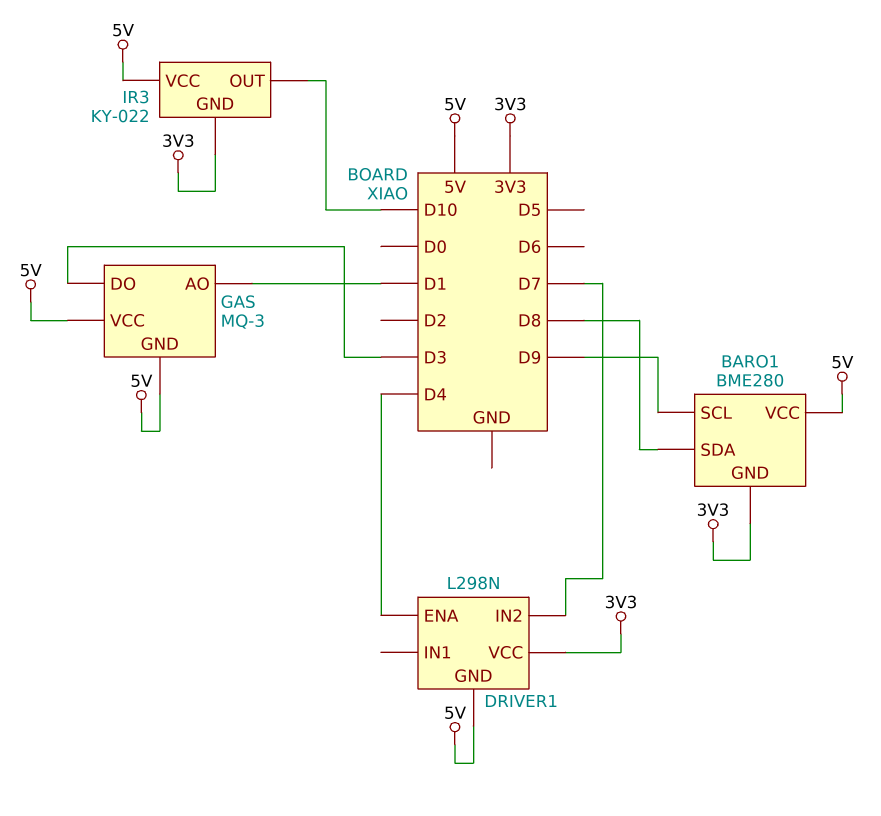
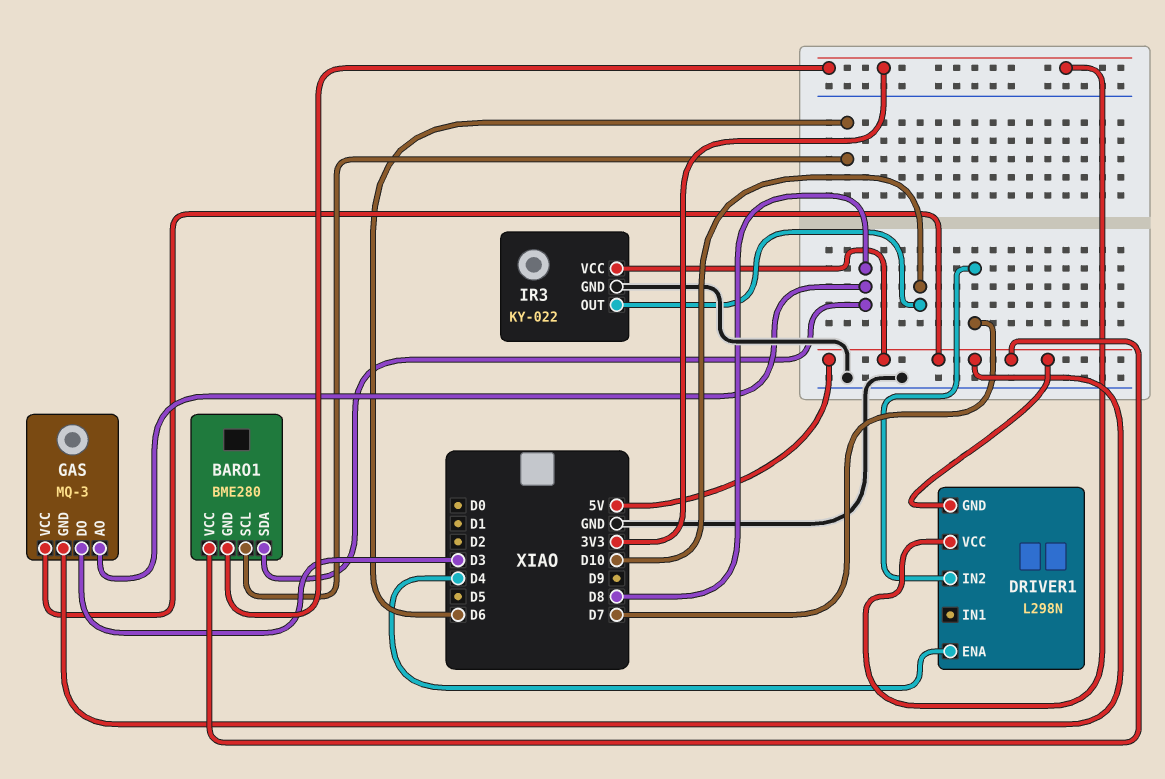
BARO1 pin SCL: D9 -> D6
GAS pin AO: D1 -> D8
IR3 pin GND: 3V3 -> GND

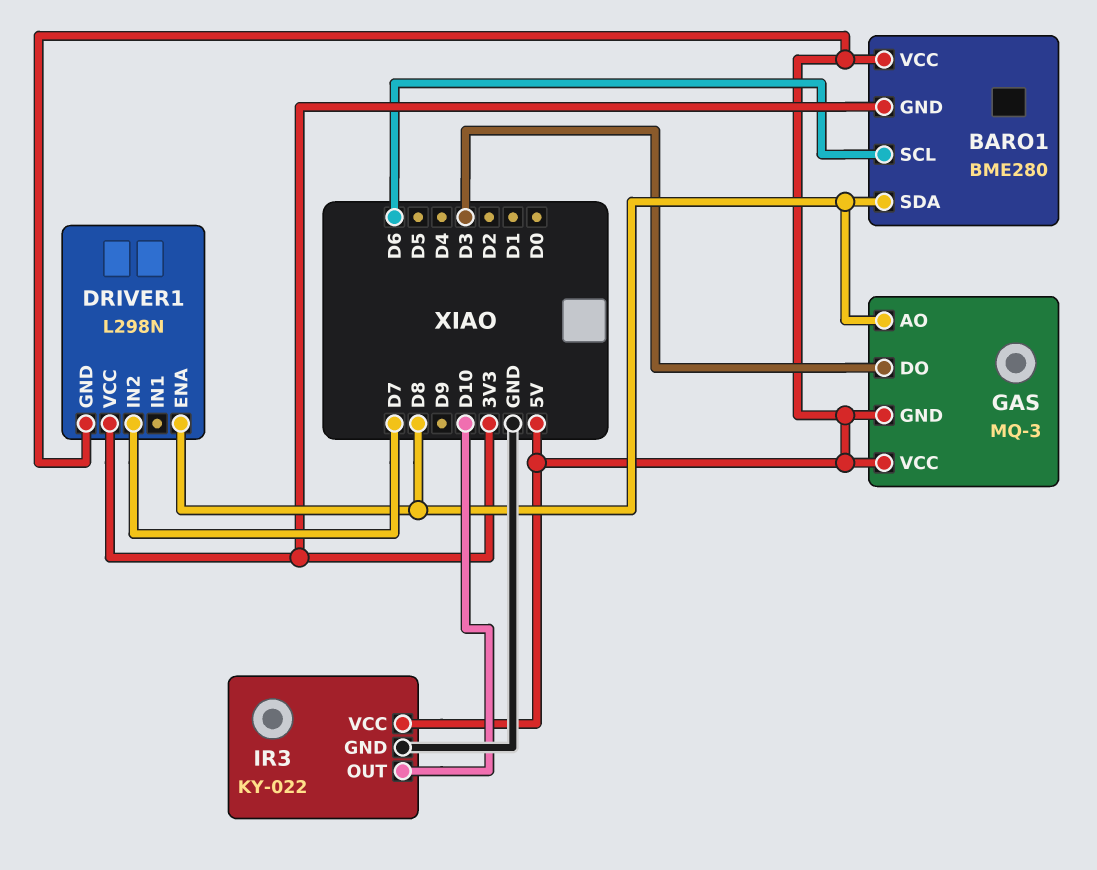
DRIVER1 pin ENA: D4 -> D8

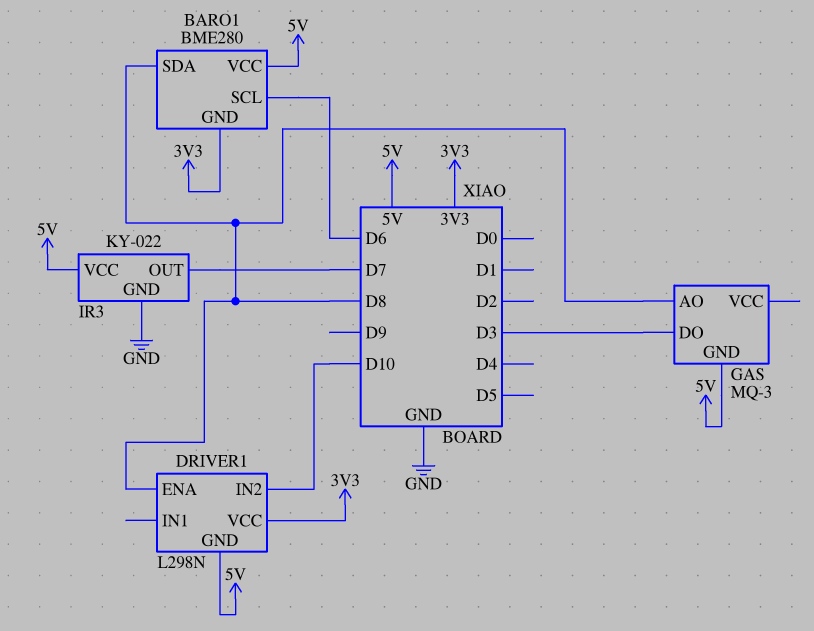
DRIVER1 pin IN2: D7 -> D10
GAS pin VCC: 5V -> none
IR3 pin OUT: D10 -> D7

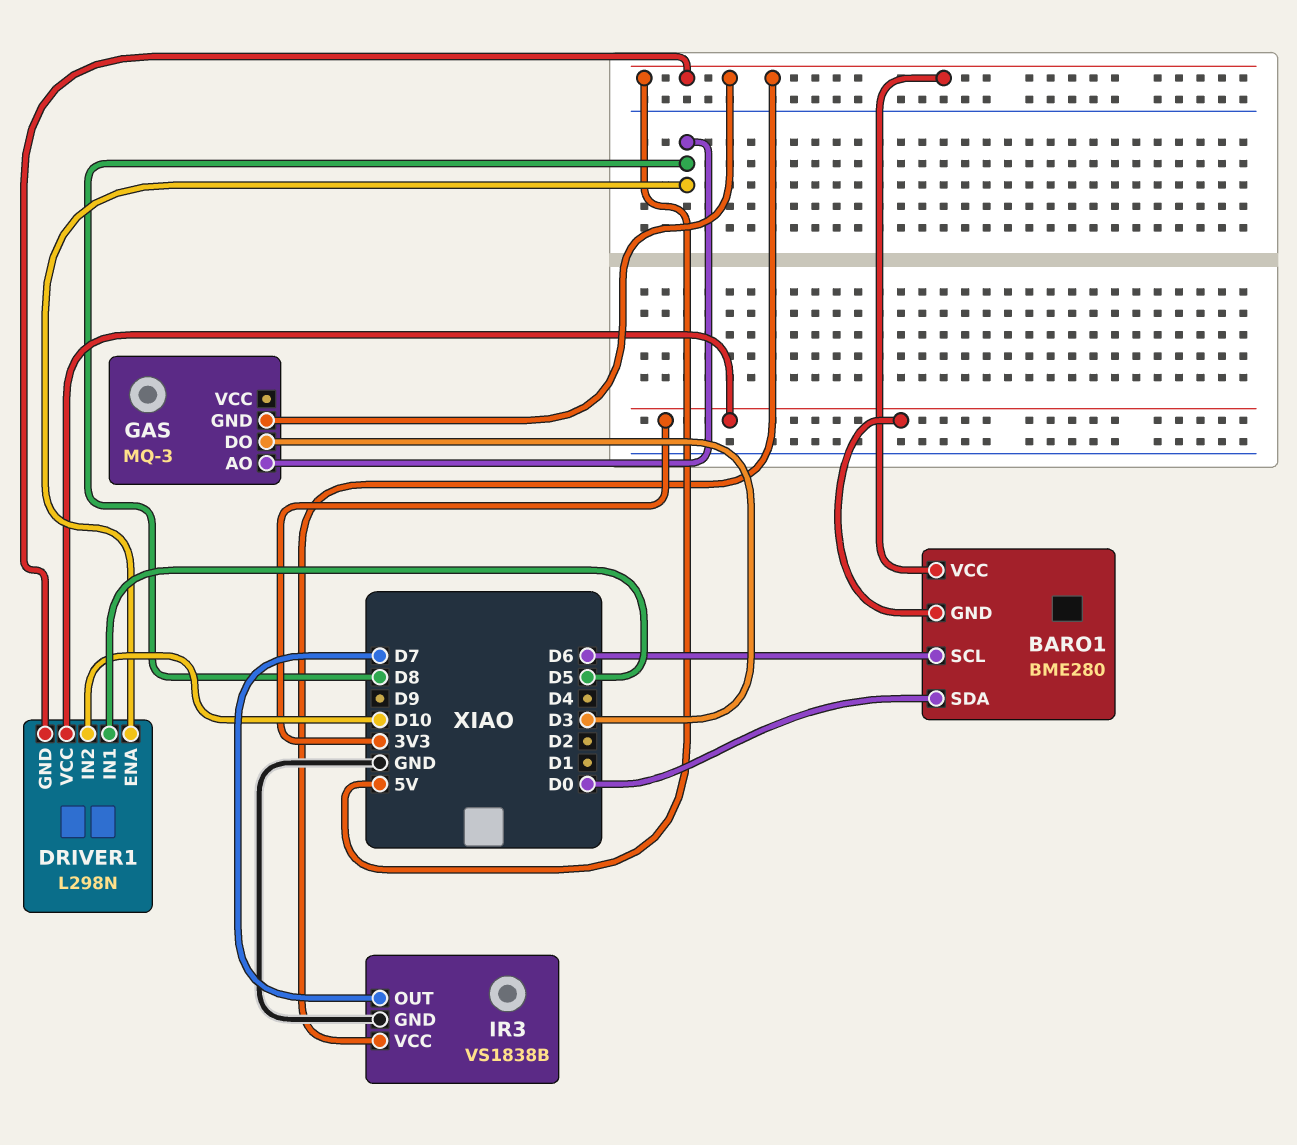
BARO1 pin SDA: D8 -> D0
DRIVER1 pin IN1: none -> D5
IR3: KY-022 -> VS1838B

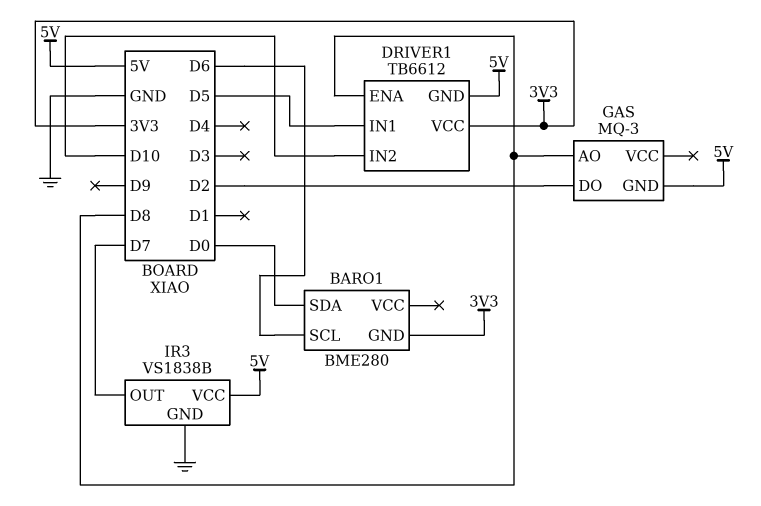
BARO1 pin VCC: 5V -> none
DRIVER1: L298N -> TB6612
GAS pin DO: D3 -> D2

